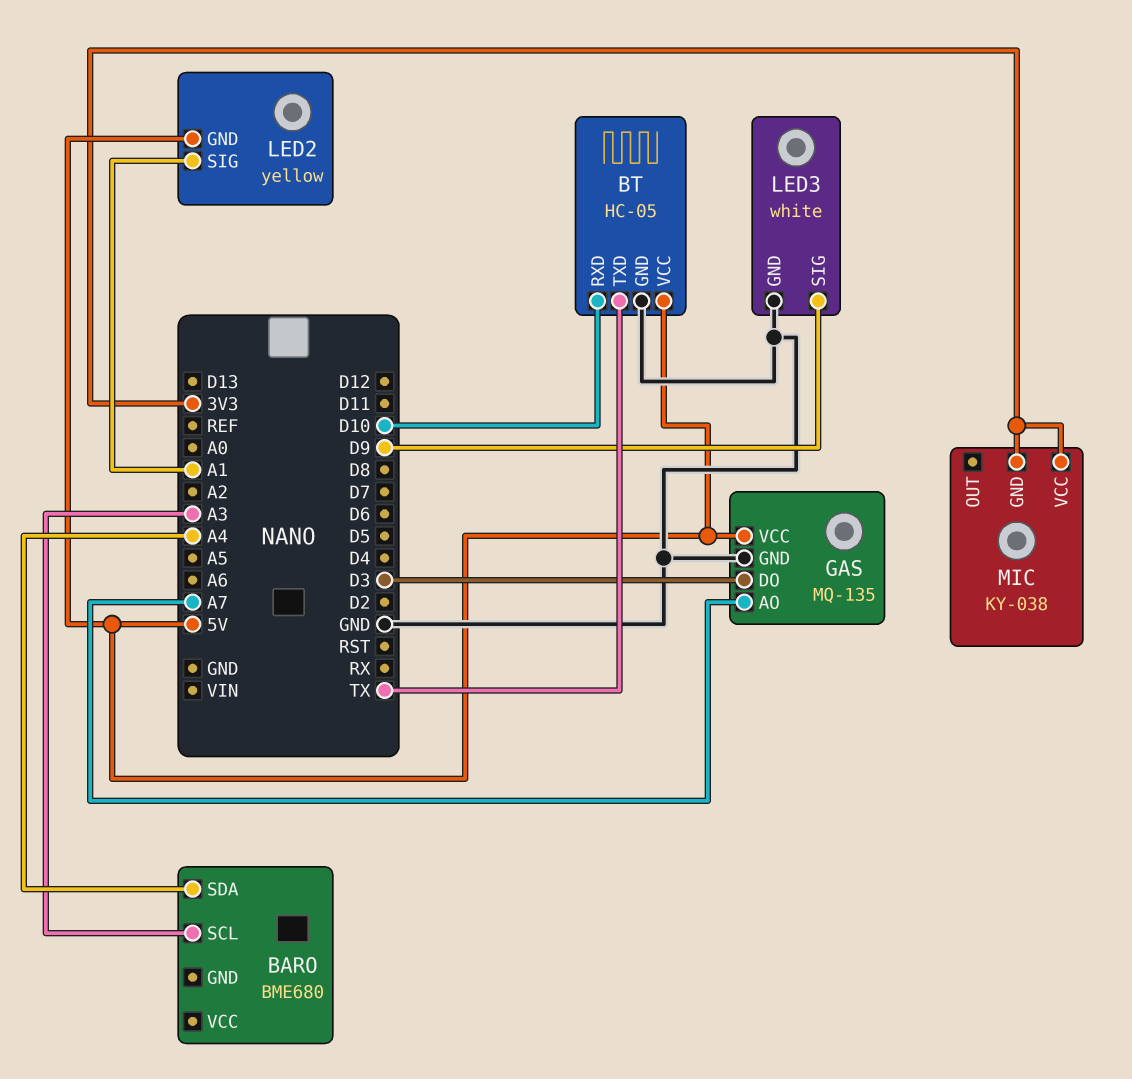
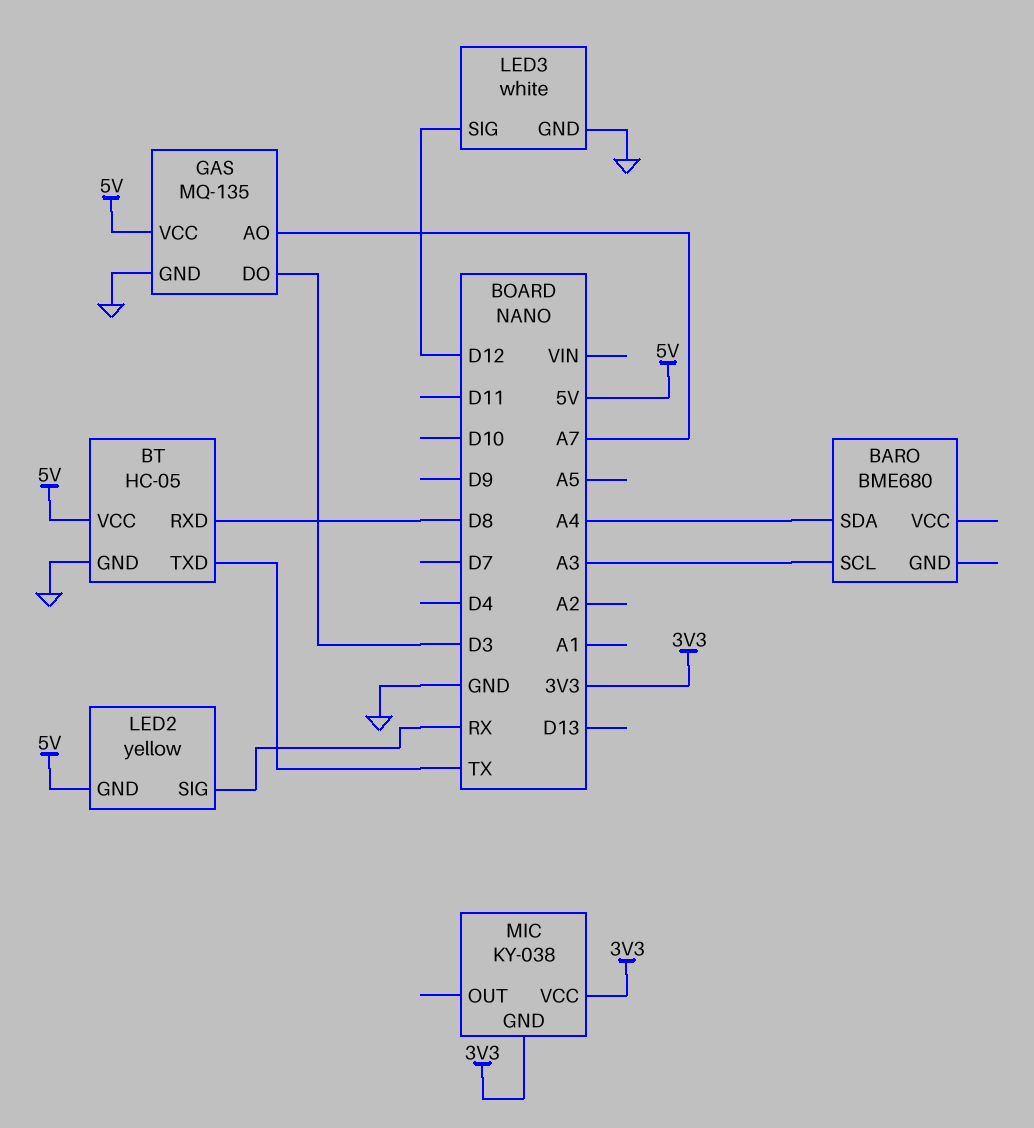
BT pin RXD: D10 -> D8
LED2 pin SIG: A1 -> RX
LED3 pin SIG: D9 -> D12

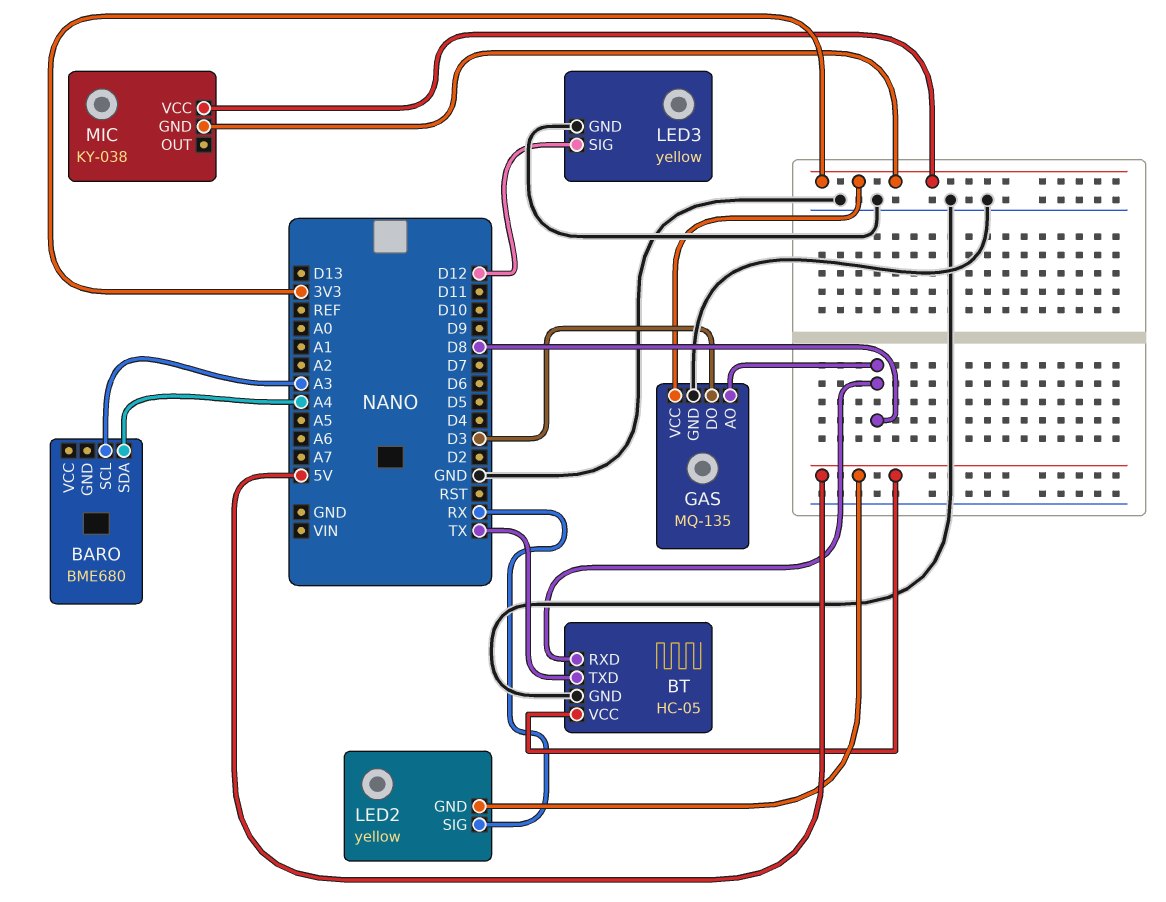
GAS pin AO: A7 -> D8
GAS pin VCC: 5V -> 3V3
LED3: white -> yellow

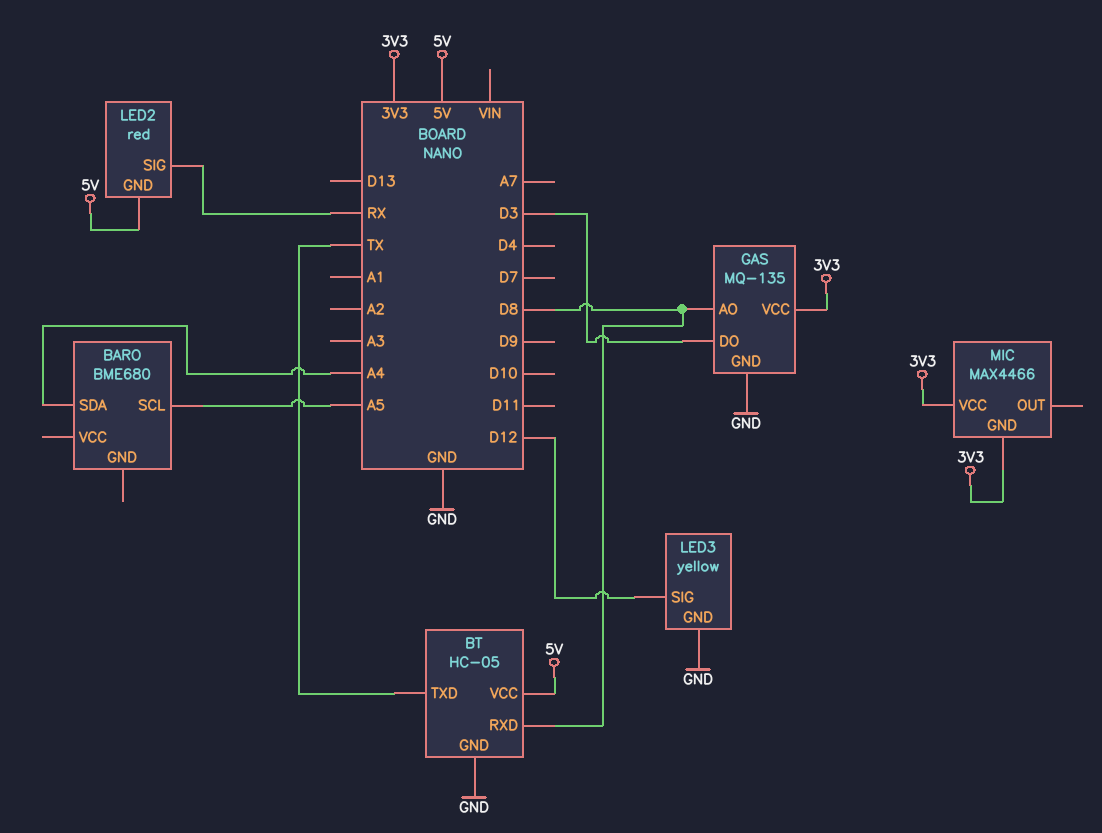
BARO pin SCL: A3 -> A5
LED2: yellow -> red
MIC: KY-038 -> MAX4466

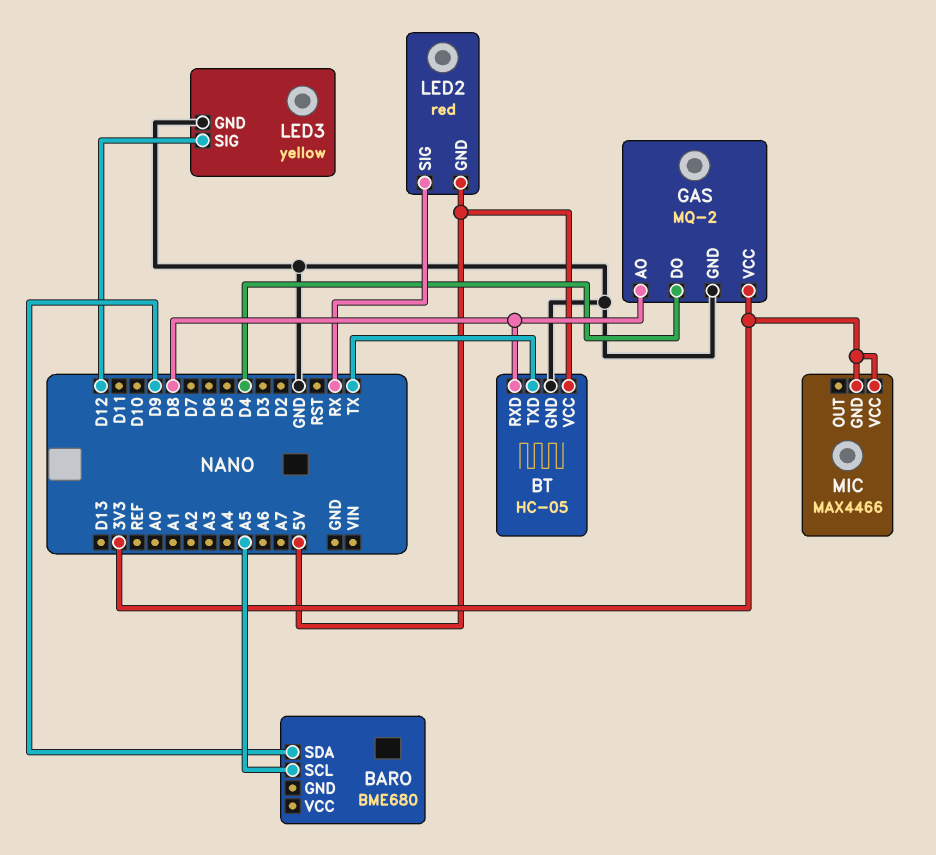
BARO pin SDA: A4 -> D9
GAS: MQ-135 -> MQ-2
GAS pin DO: D3 -> D4

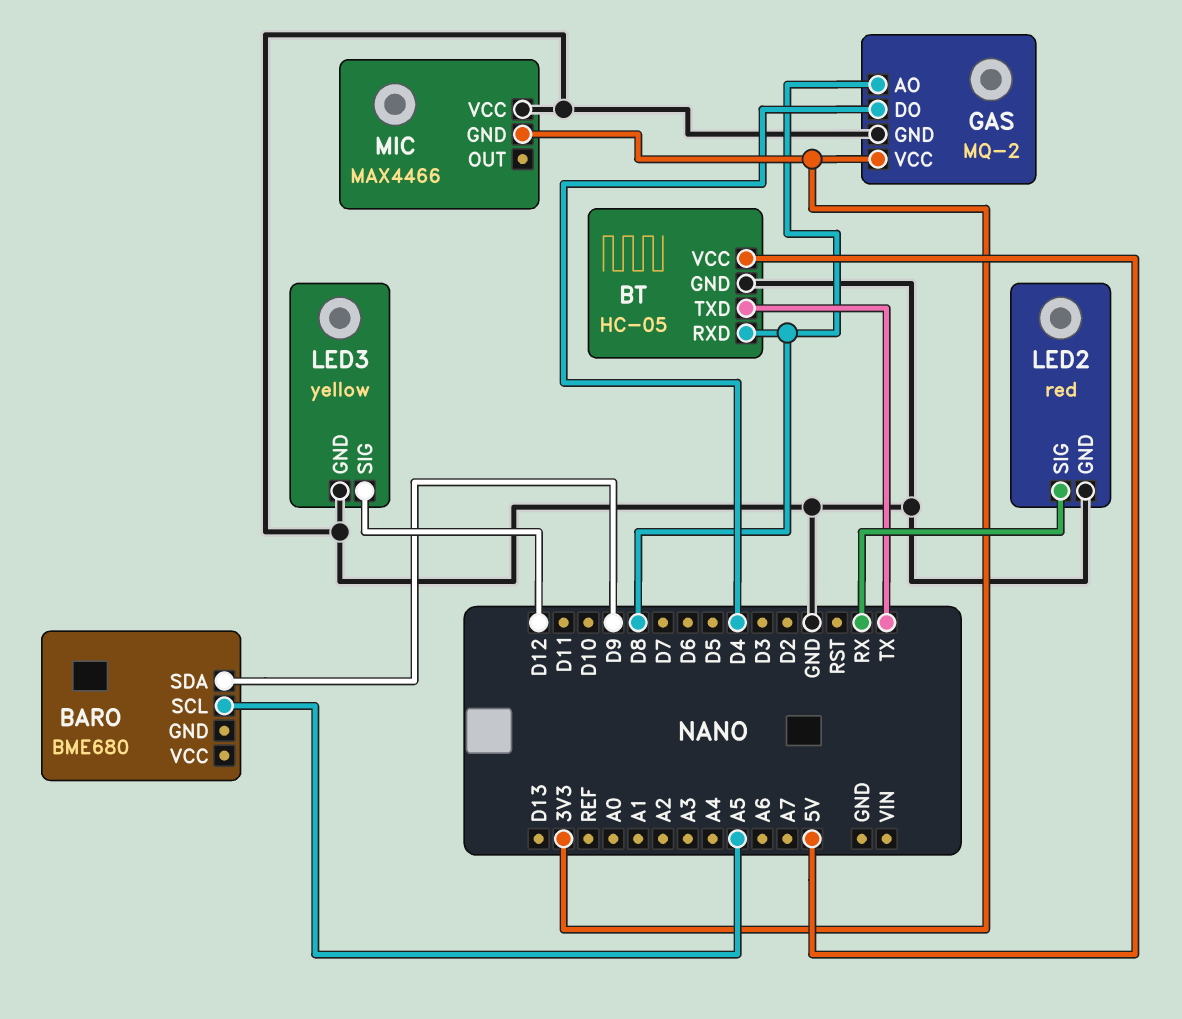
LED2 pin GND: 5V -> GND
MIC pin VCC: 3V3 -> GND

